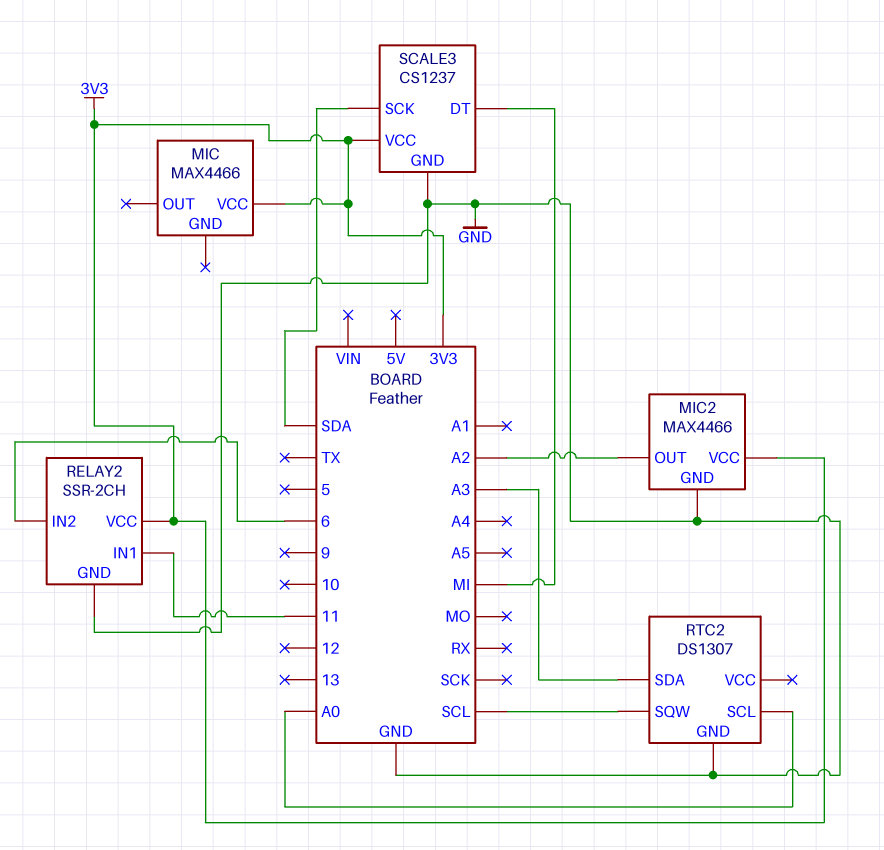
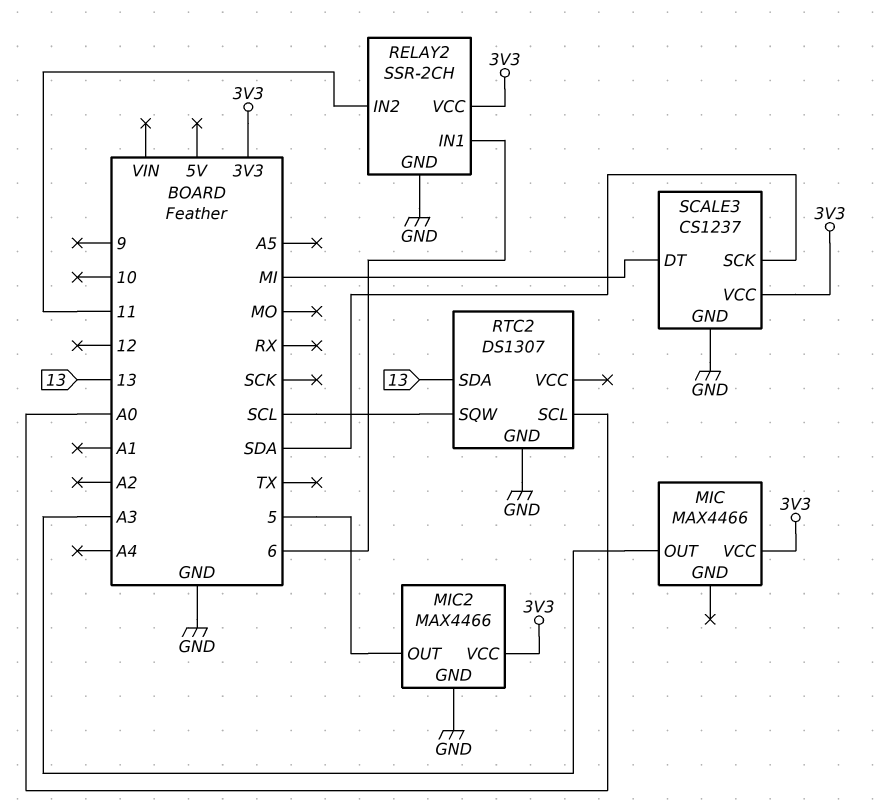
MIC pin OUT: none -> A3
MIC2 pin OUT: A2 -> 5
RELAY2 pin IN1: 11 -> 6
RELAY2 pin IN2: 6 -> 11
RTC2 pin SDA: A3 -> 13

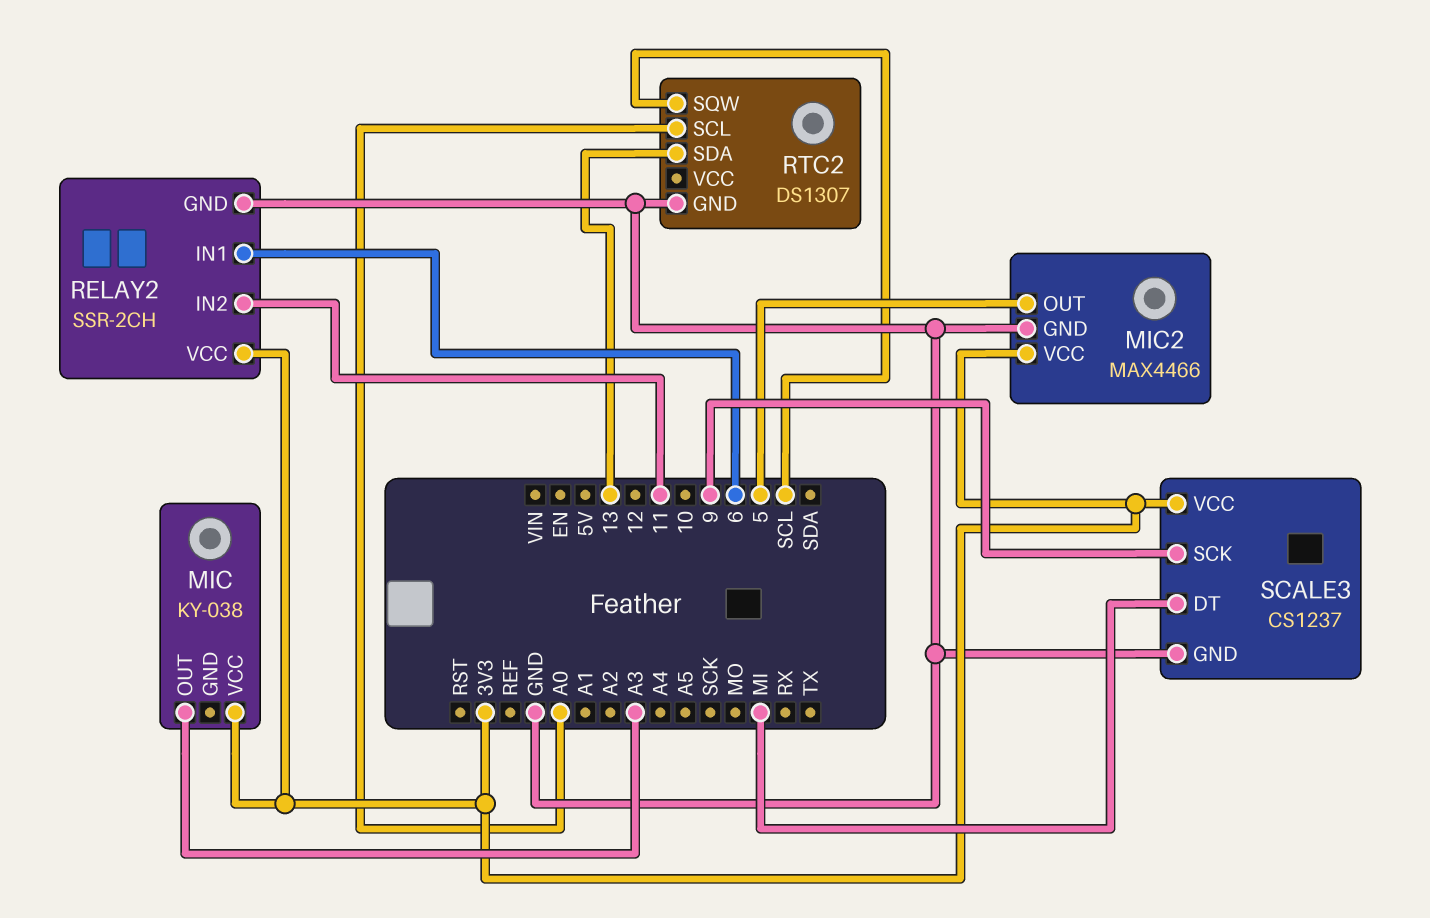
MIC: MAX4466 -> KY-038
SCALE3 pin SCK: SDA -> 9

